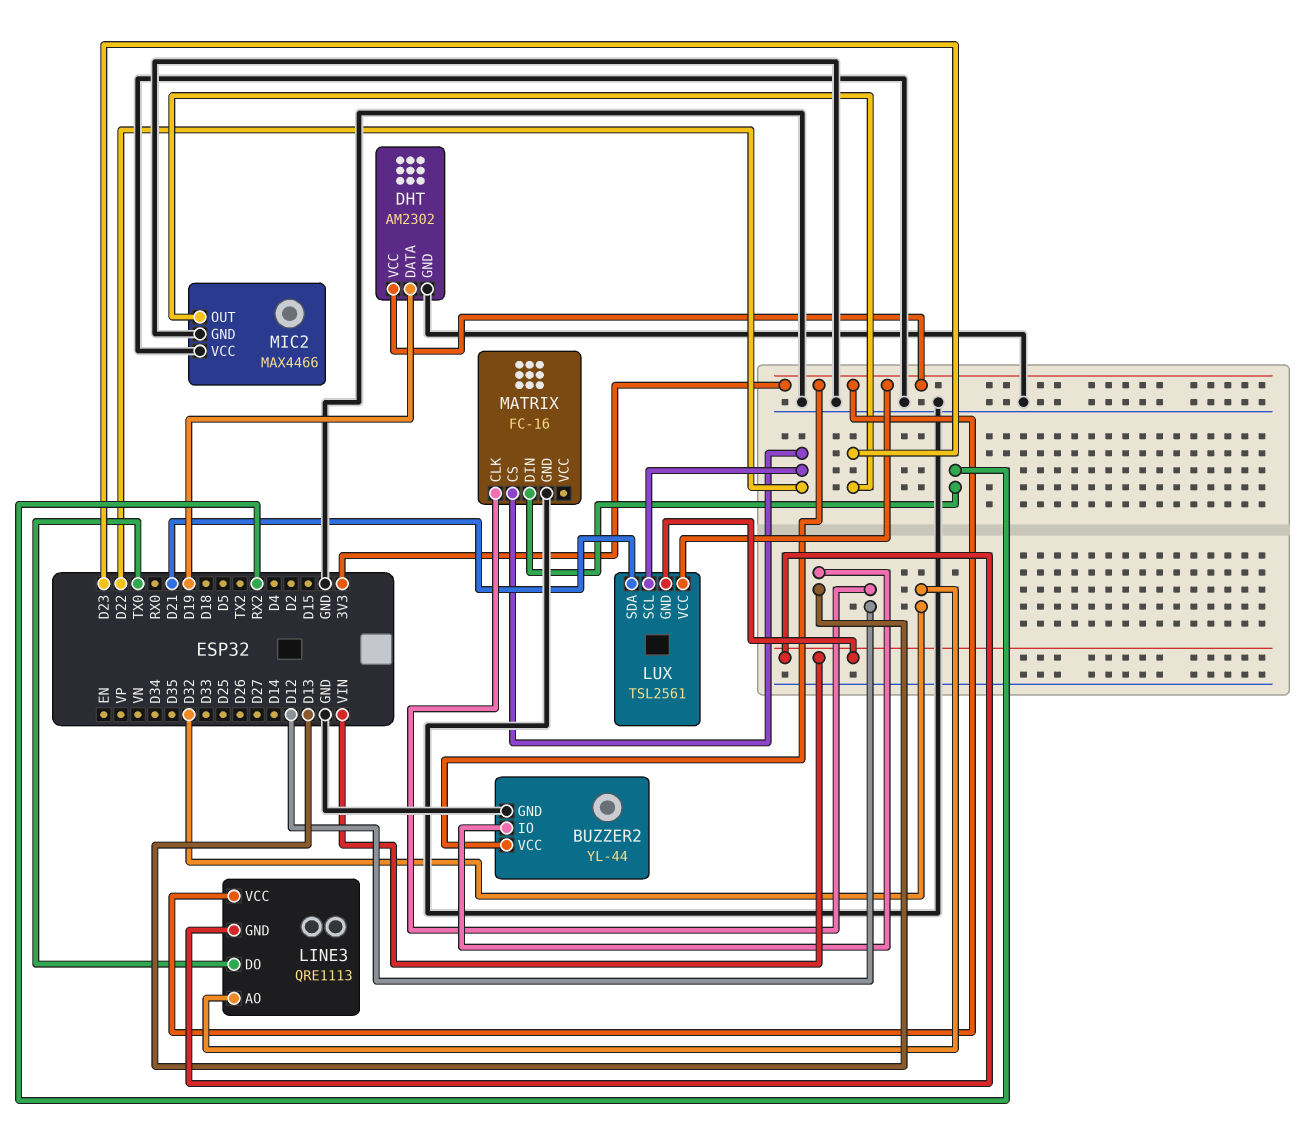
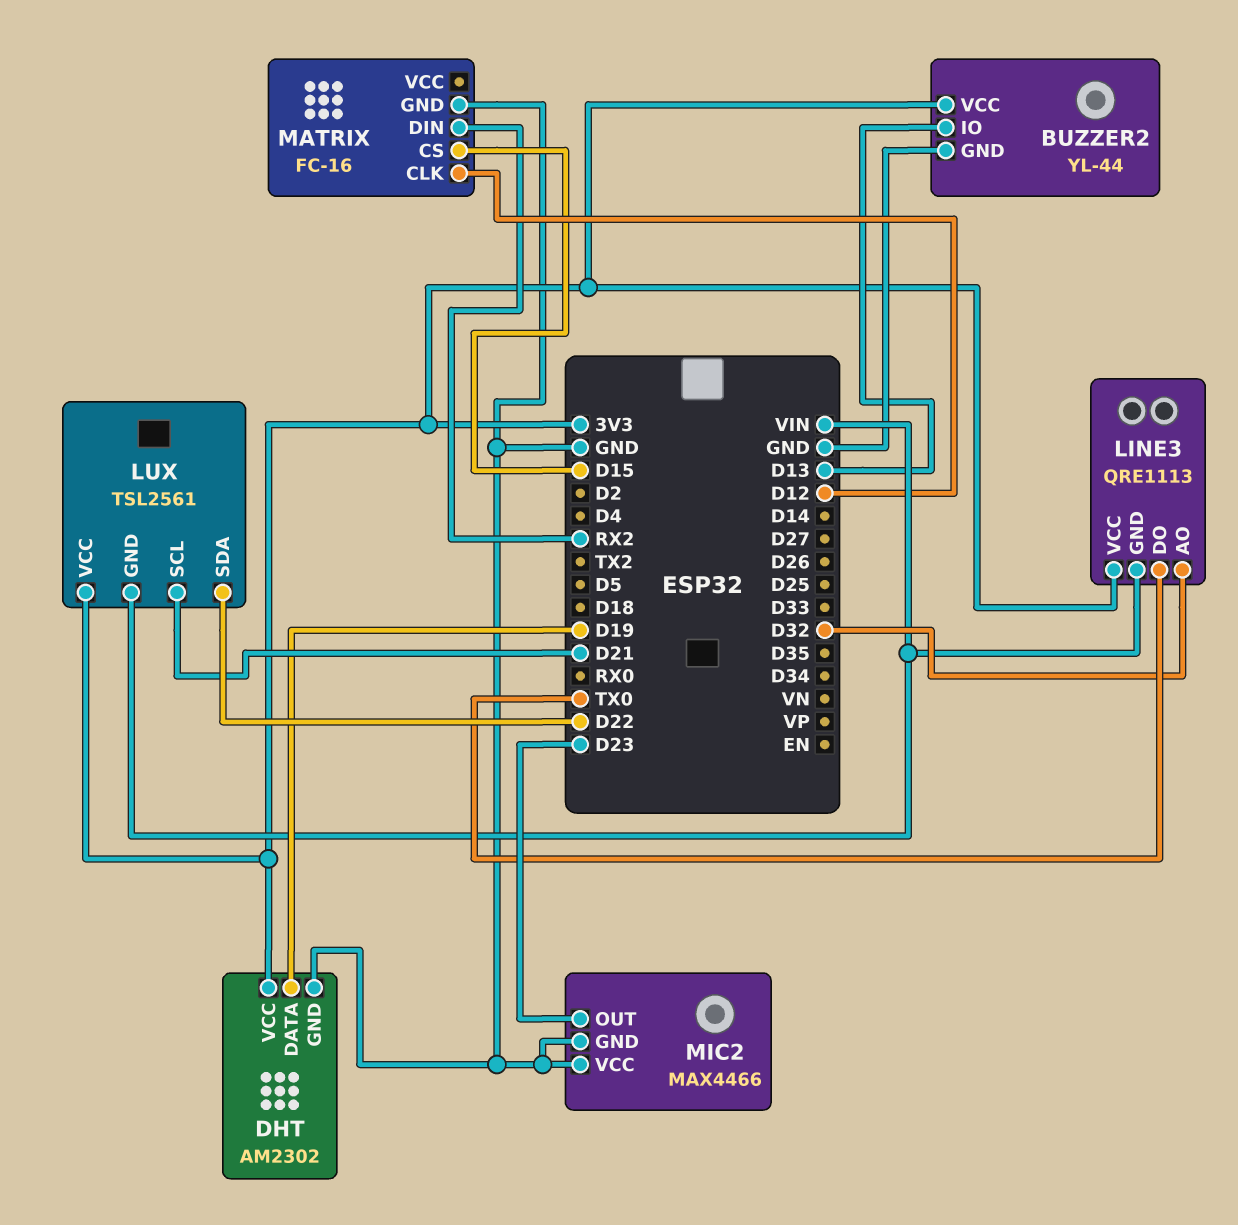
LUX pin SCL: D22 -> D21
LUX pin SDA: D21 -> D22
MATRIX pin CS: D22 -> D15

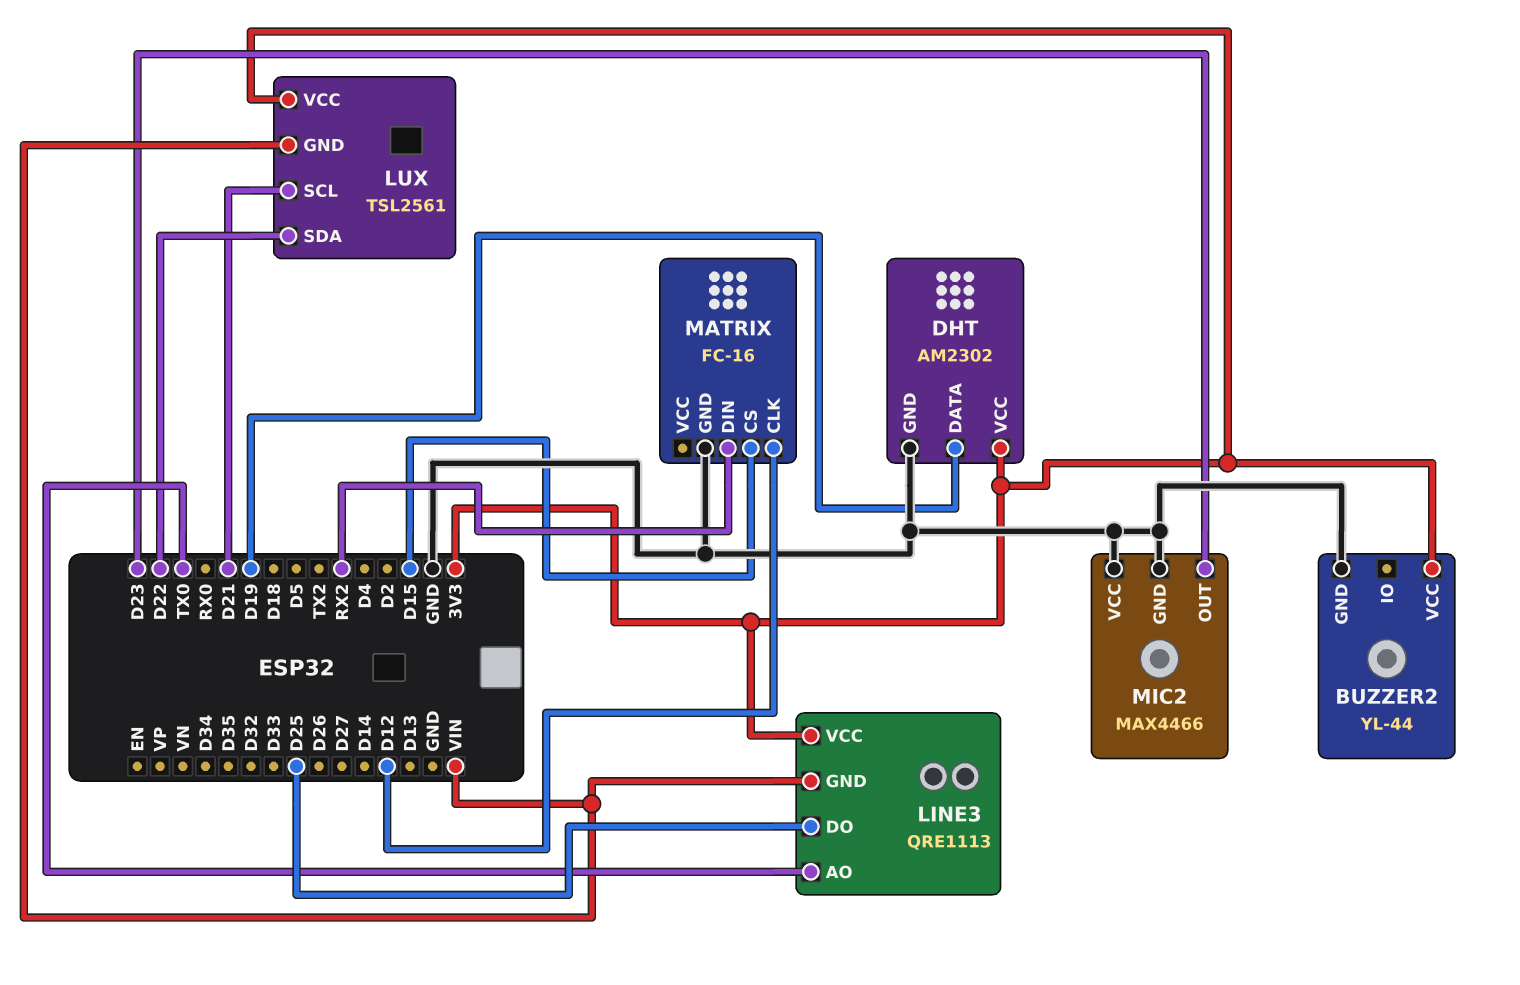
BUZZER2 pin IO: D13 -> none
LINE3 pin AO: D32 -> TX0
LINE3 pin DO: TX0 -> D25

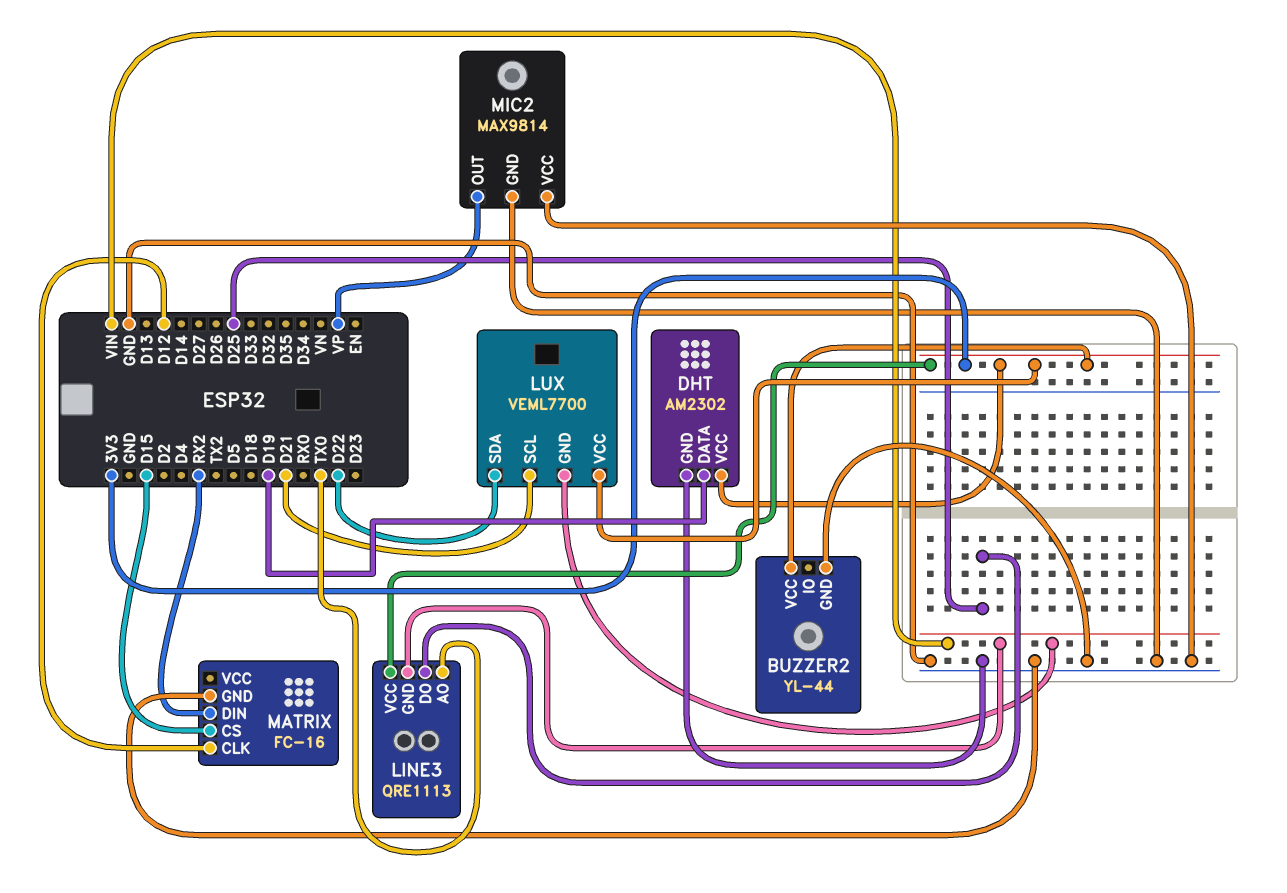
LUX: TSL2561 -> VEML7700
MIC2: MAX4466 -> MAX9814
MIC2 pin OUT: D23 -> VP

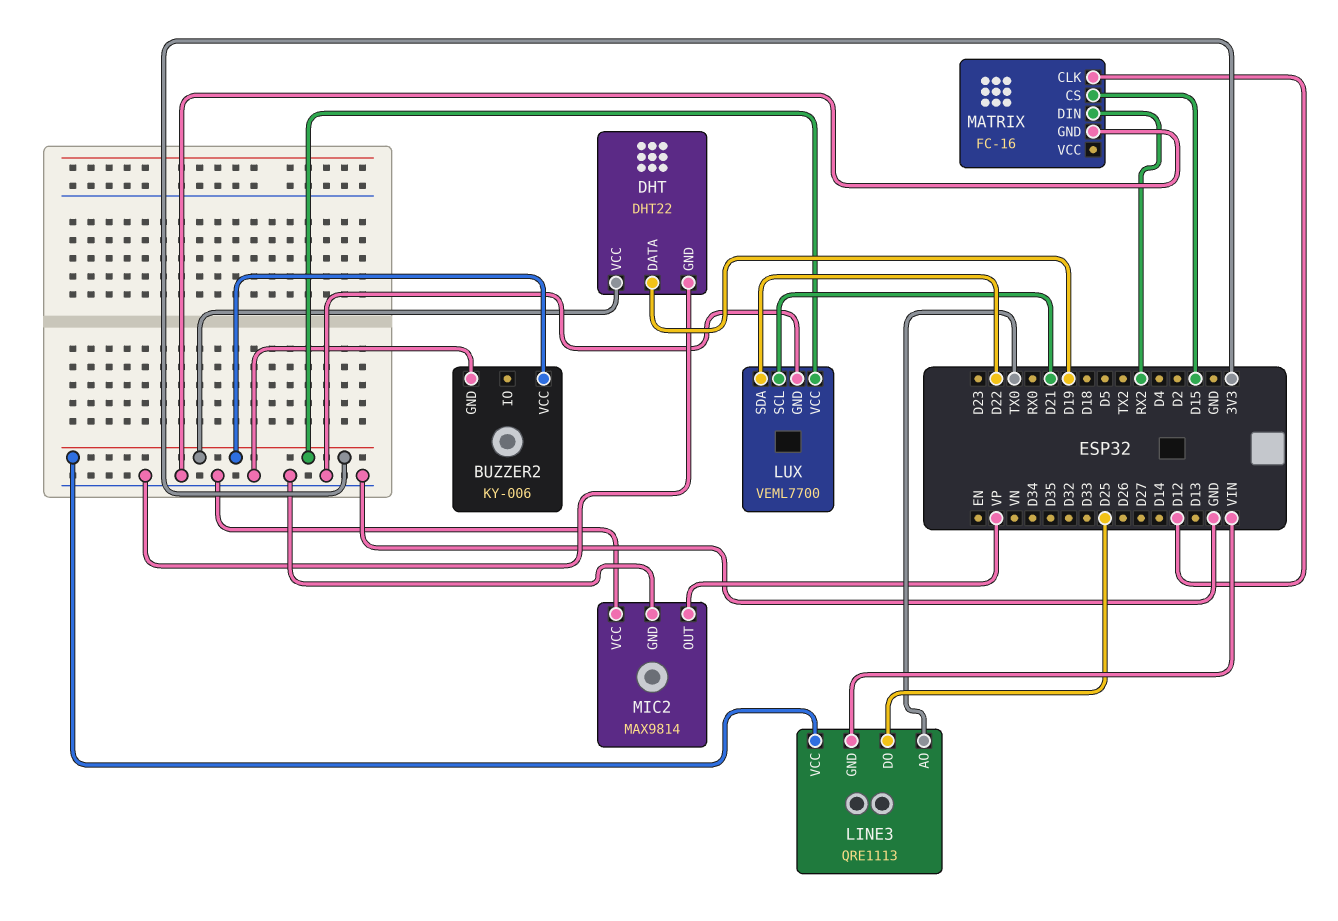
BUZZER2: YL-44 -> KY-006
DHT: AM2302 -> DHT22
LUX pin GND: VIN -> GND

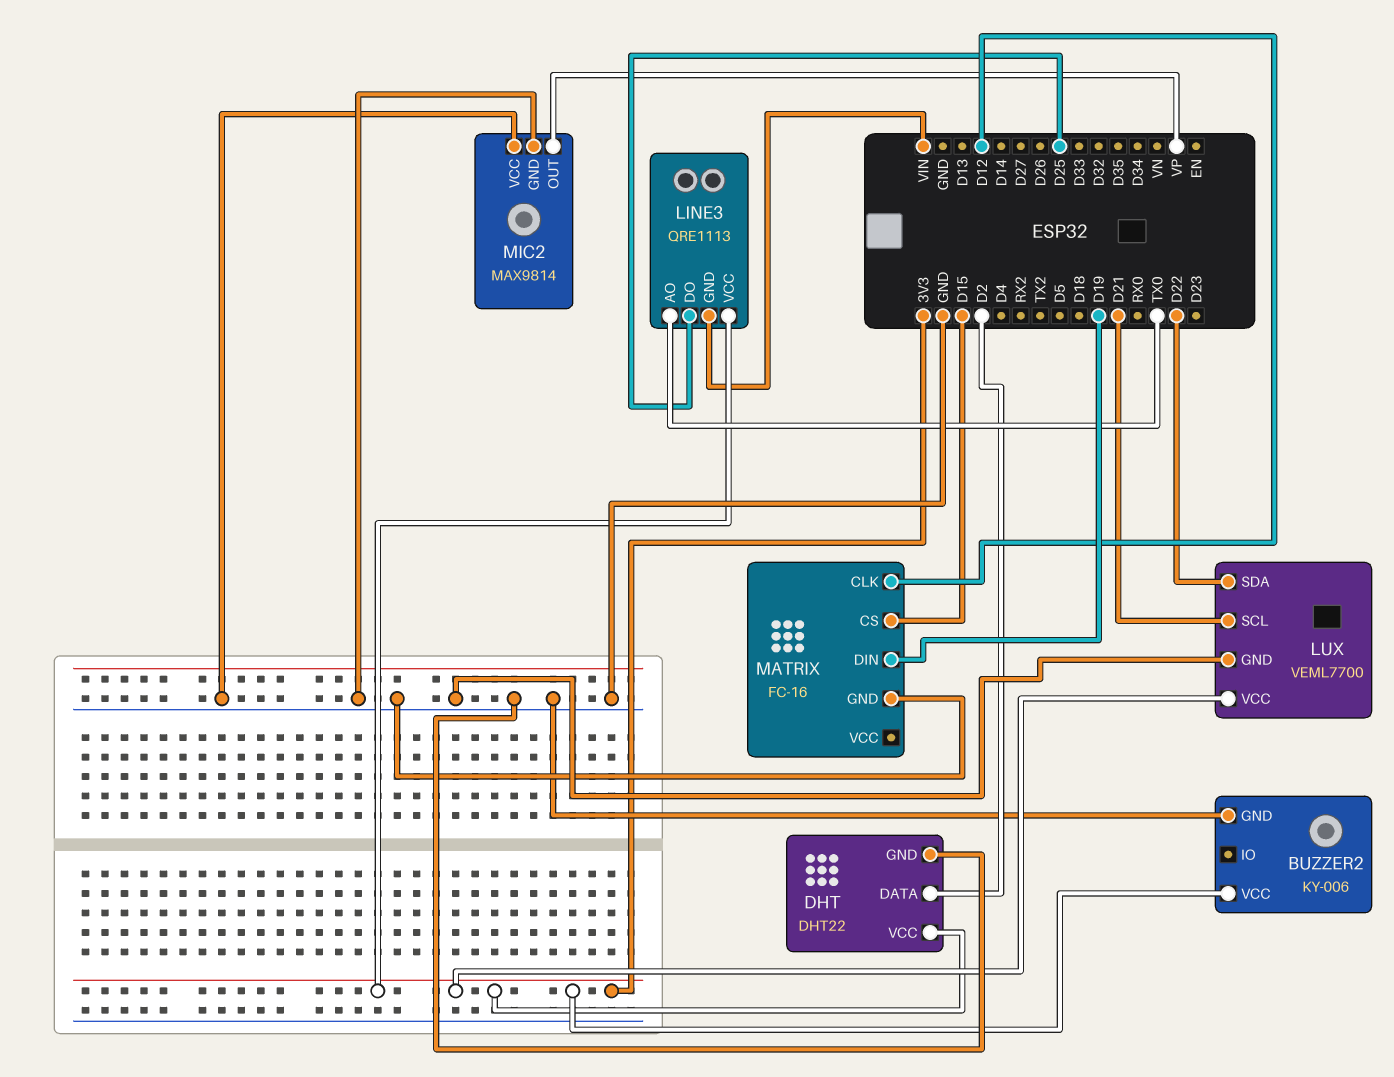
DHT pin DATA: D19 -> D2
MATRIX pin DIN: RX2 -> D19

